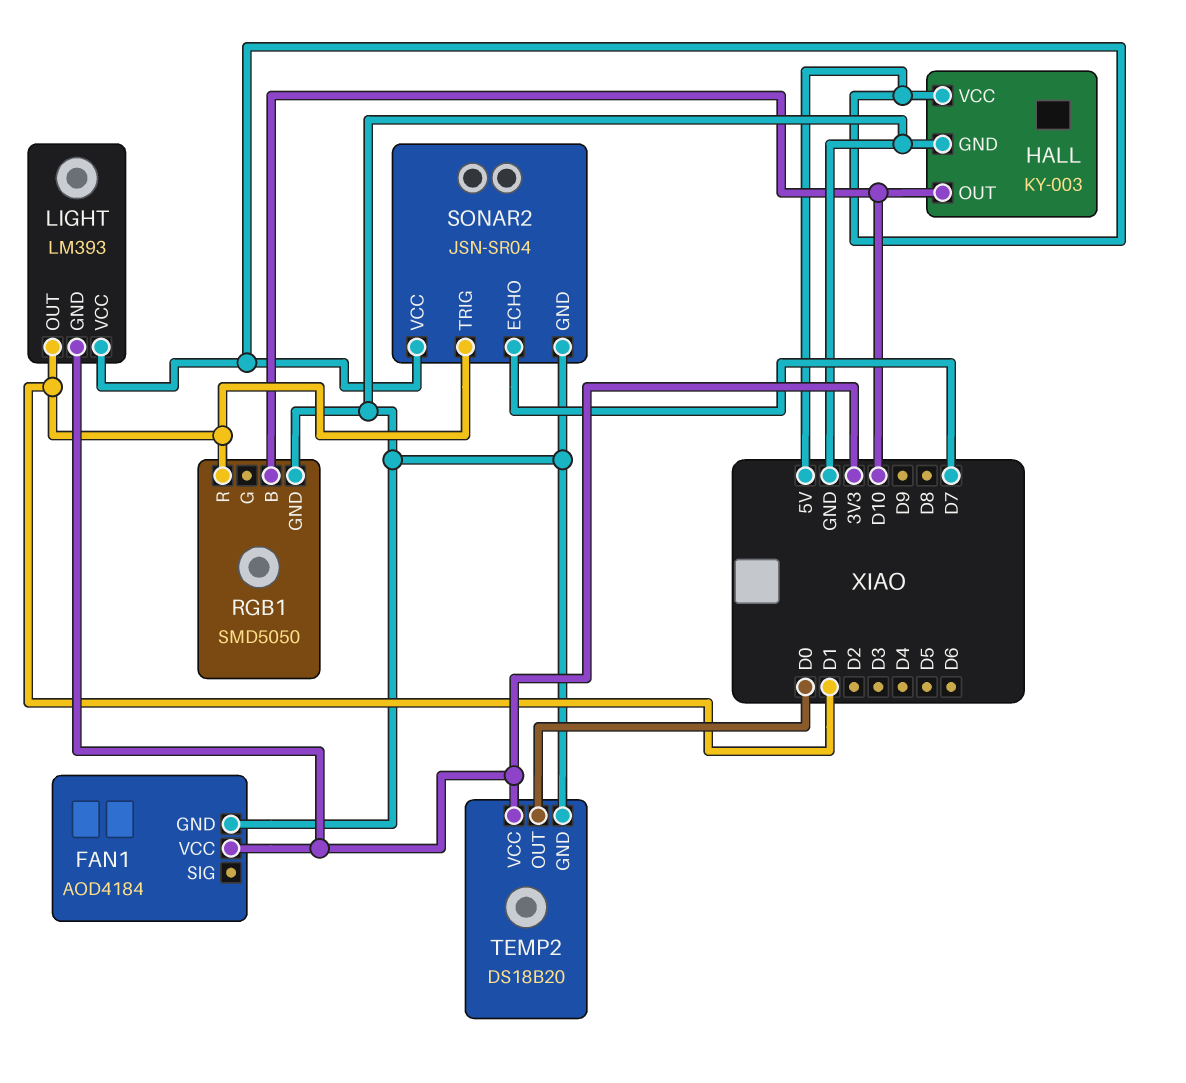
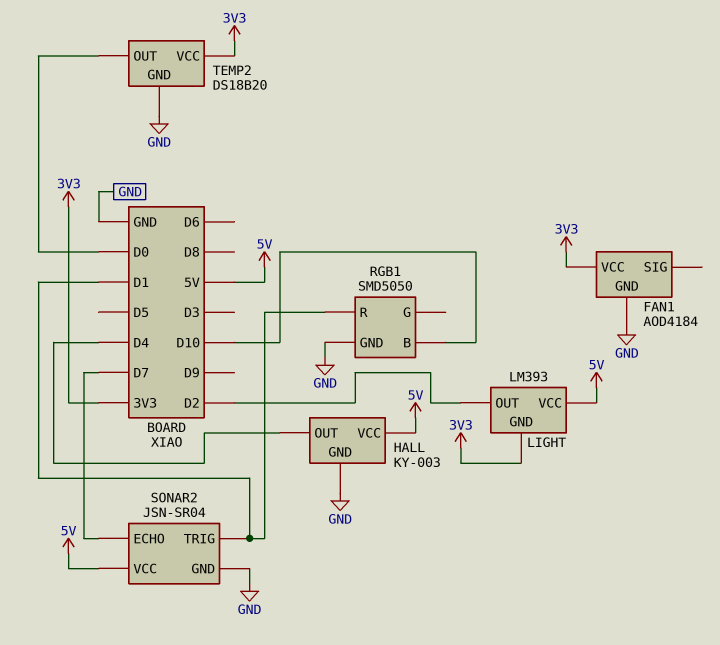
HALL pin OUT: D10 -> D4
LIGHT pin OUT: D1 -> D2

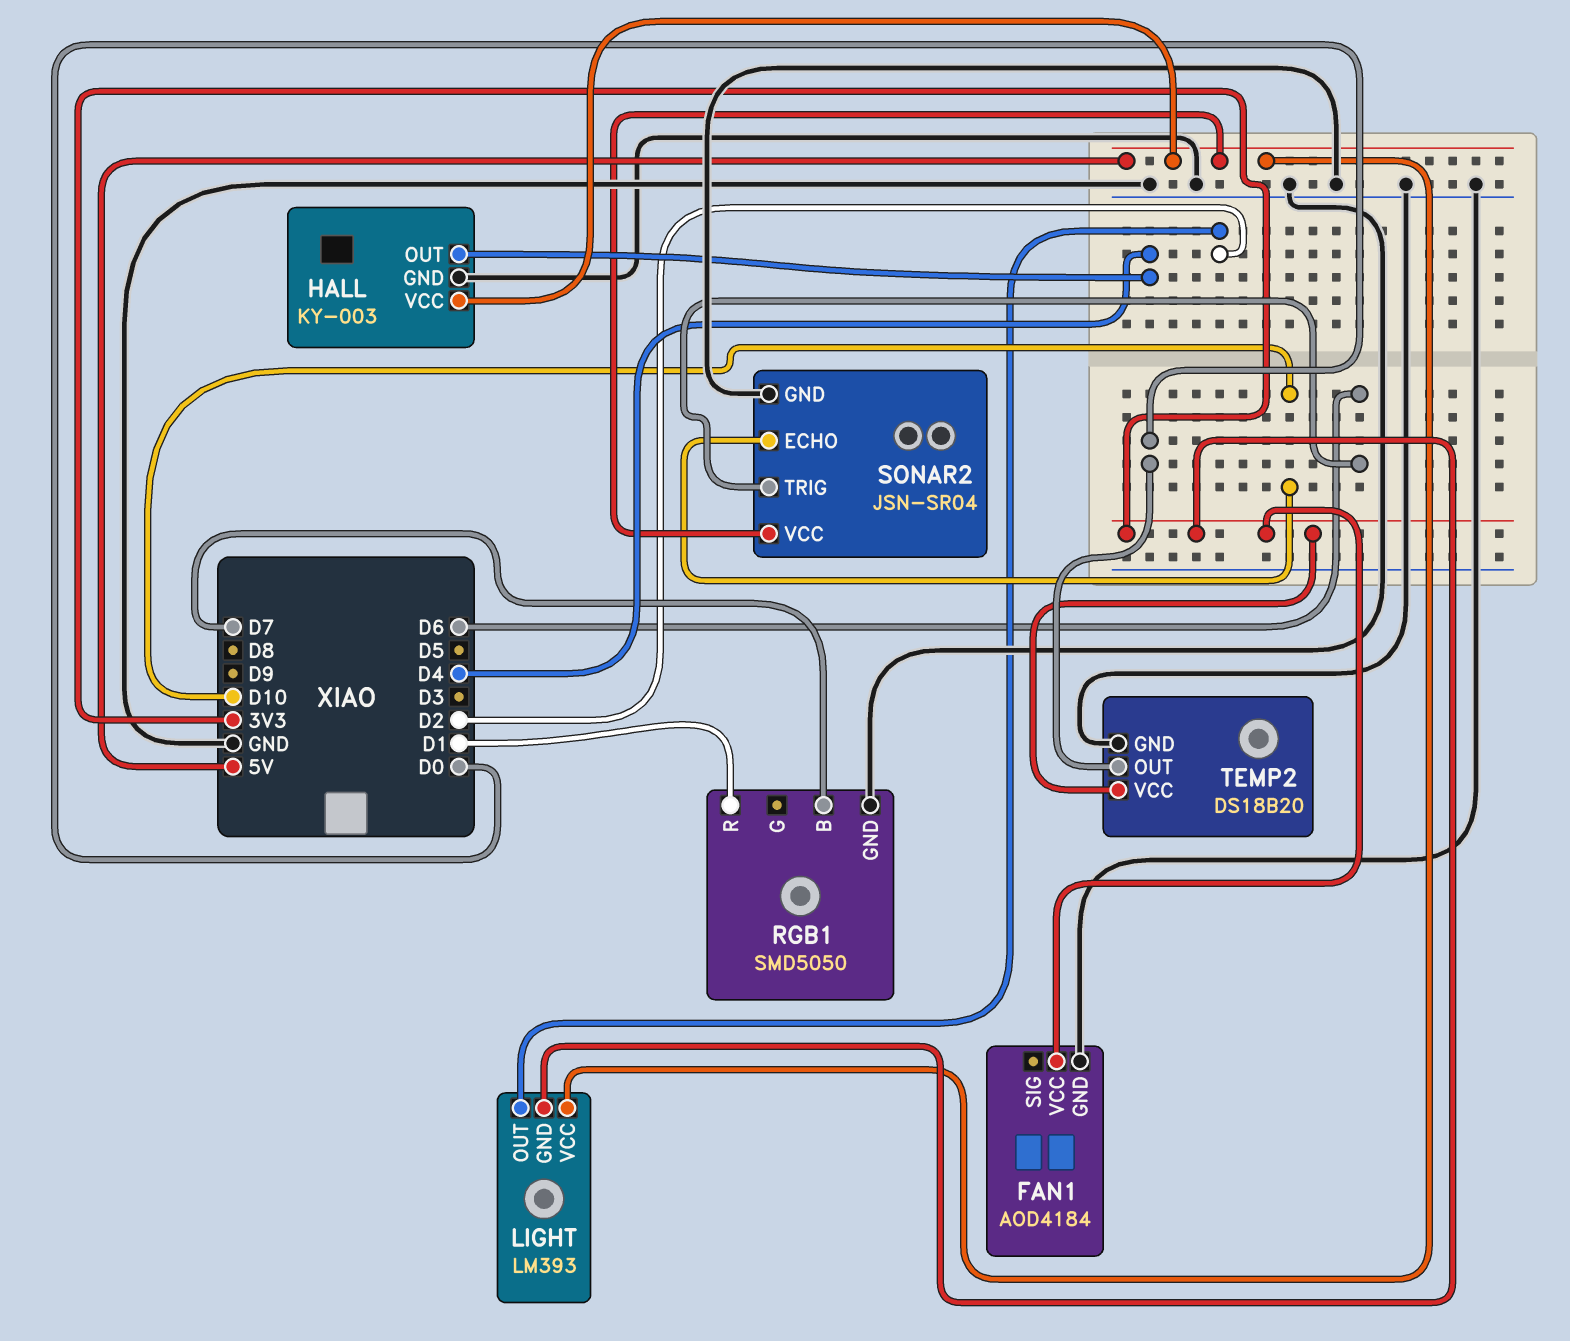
RGB1 pin B: D10 -> D7
SONAR2 pin ECHO: D7 -> D10
SONAR2 pin TRIG: D1 -> D6

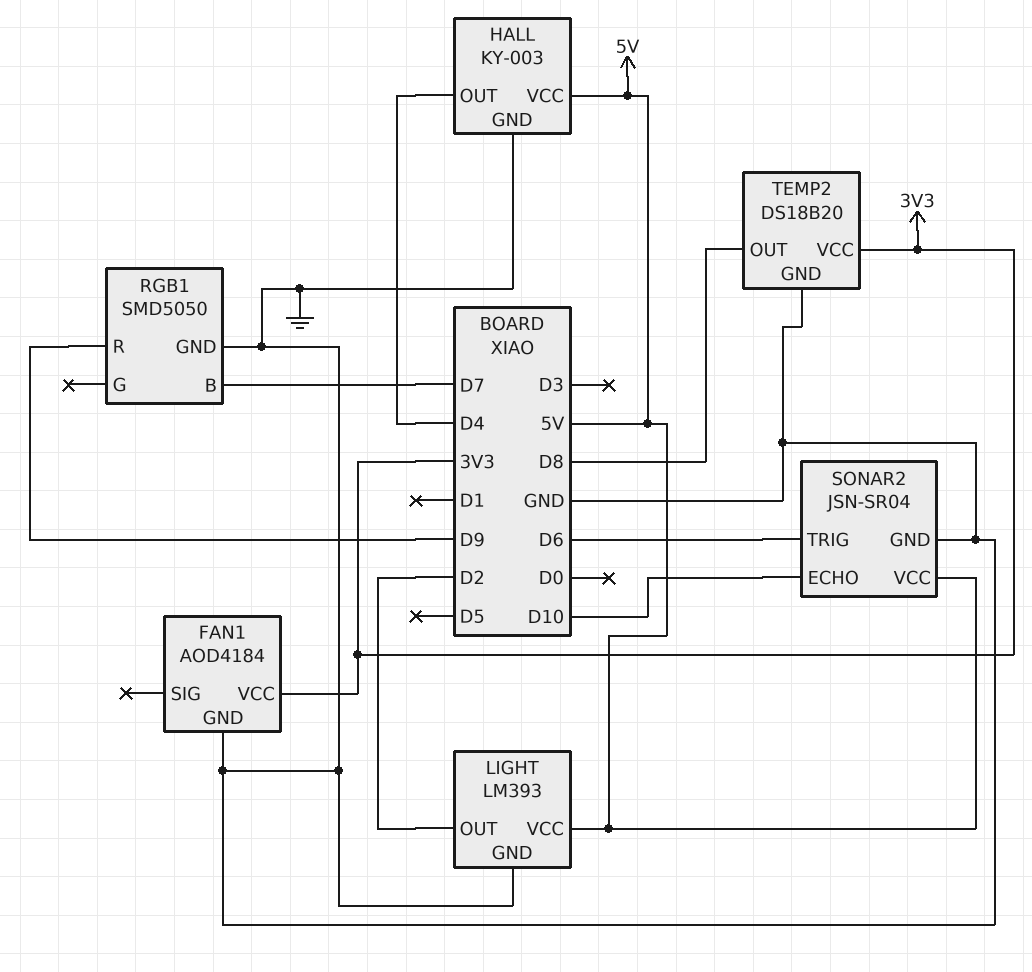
LIGHT pin GND: 3V3 -> GND
RGB1 pin R: D1 -> D9
TEMP2 pin OUT: D0 -> D8

